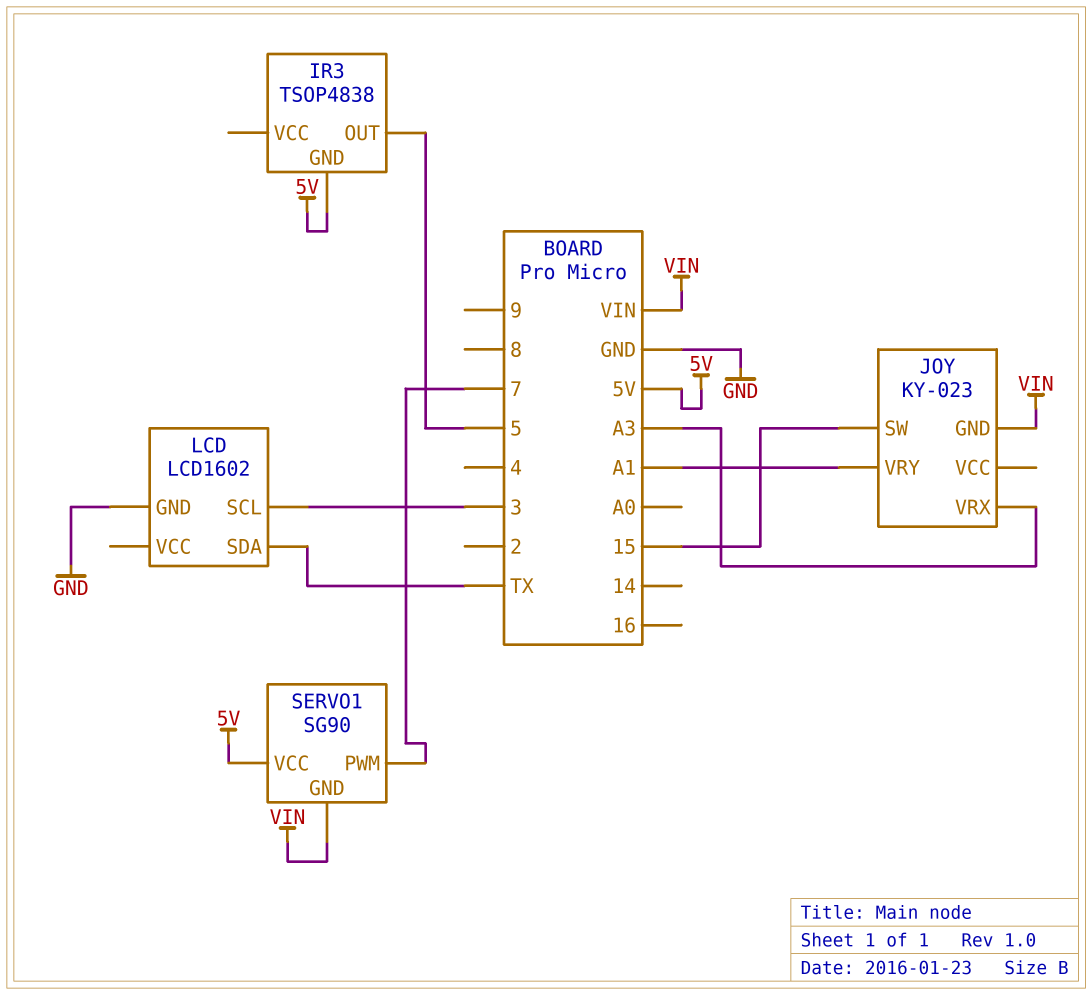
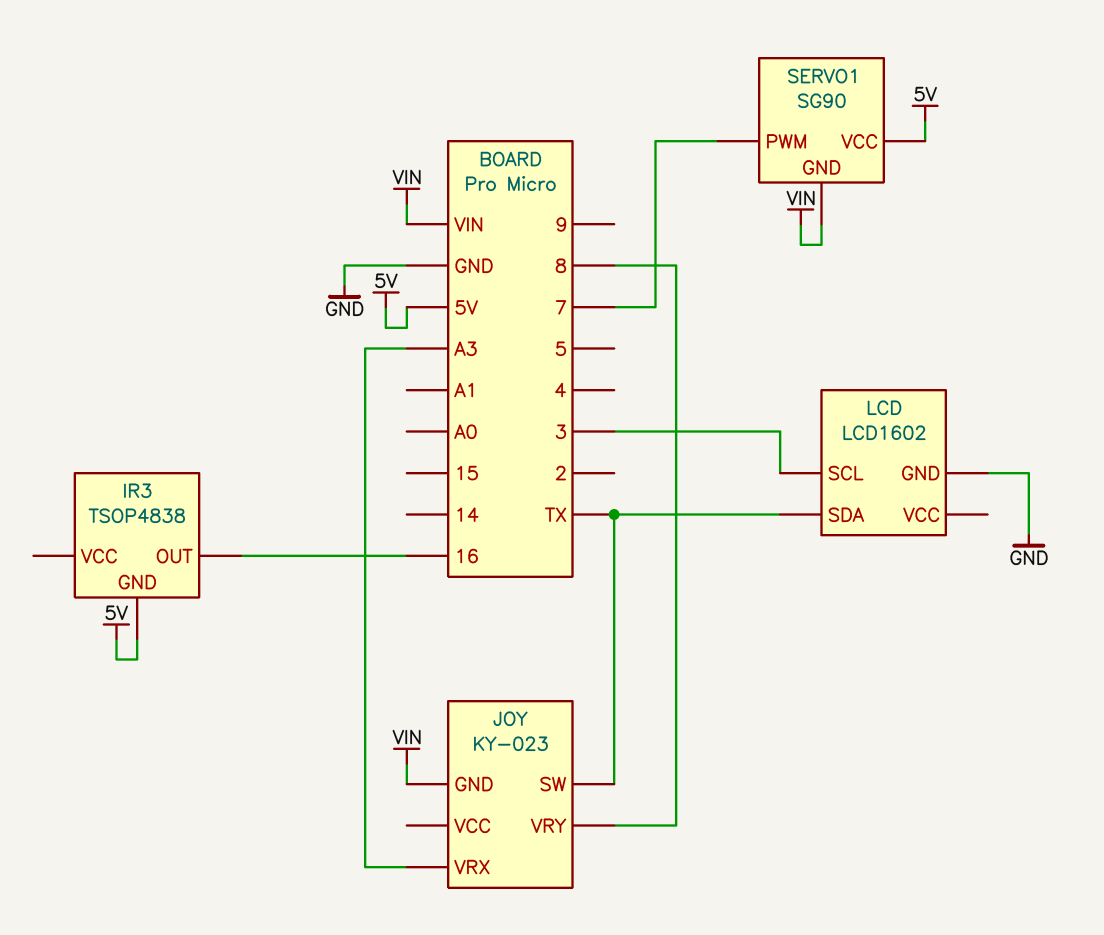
IR3 pin OUT: 5 -> 16
JOY pin SW: 15 -> TX
JOY pin VRY: A1 -> 8

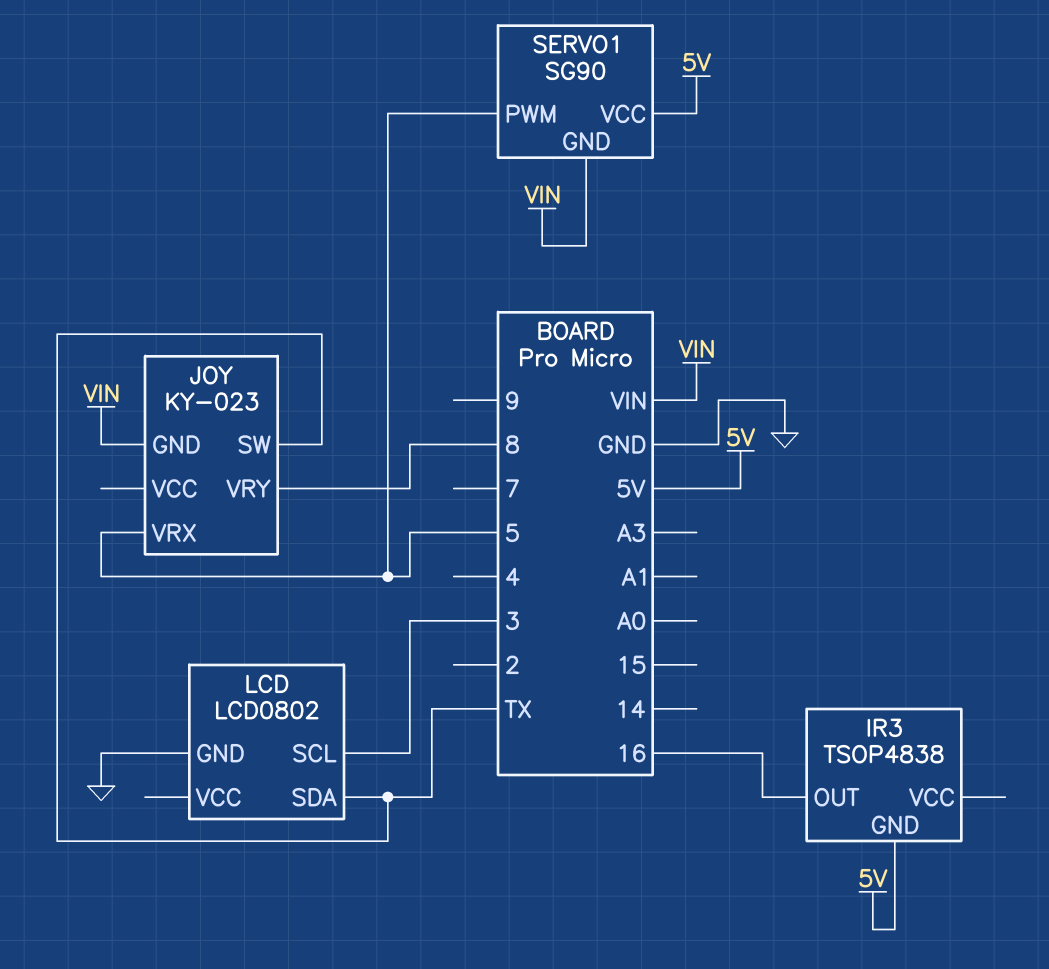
JOY pin VRX: A3 -> 5
LCD: LCD1602 -> LCD0802
SERVO1 pin PWM: 7 -> 5

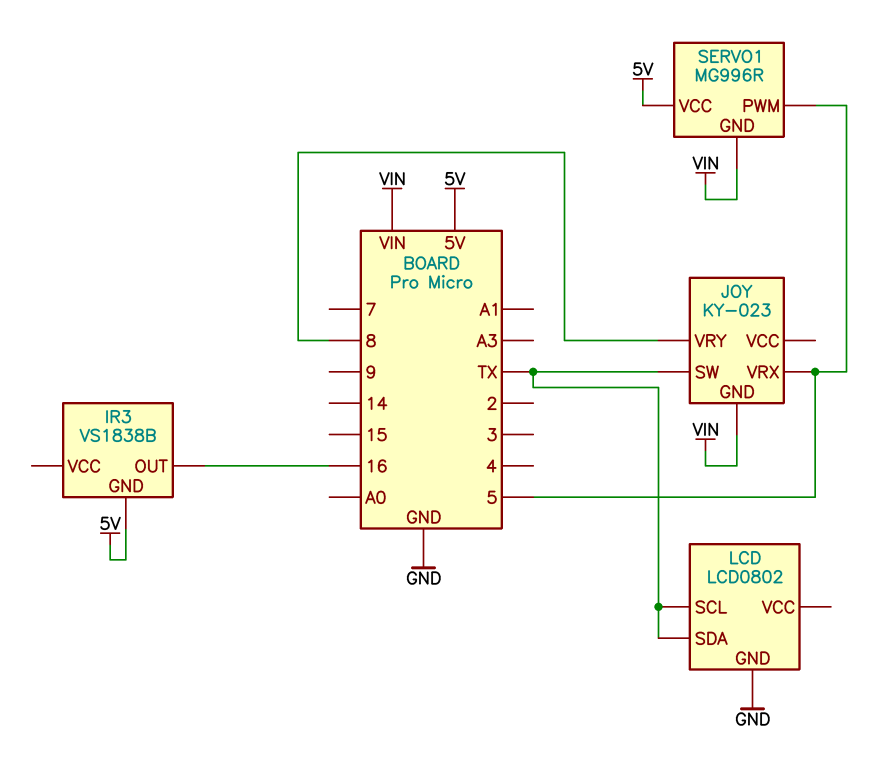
IR3: TSOP4838 -> VS1838B
LCD pin SCL: 3 -> TX
SERVO1: SG90 -> MG996R

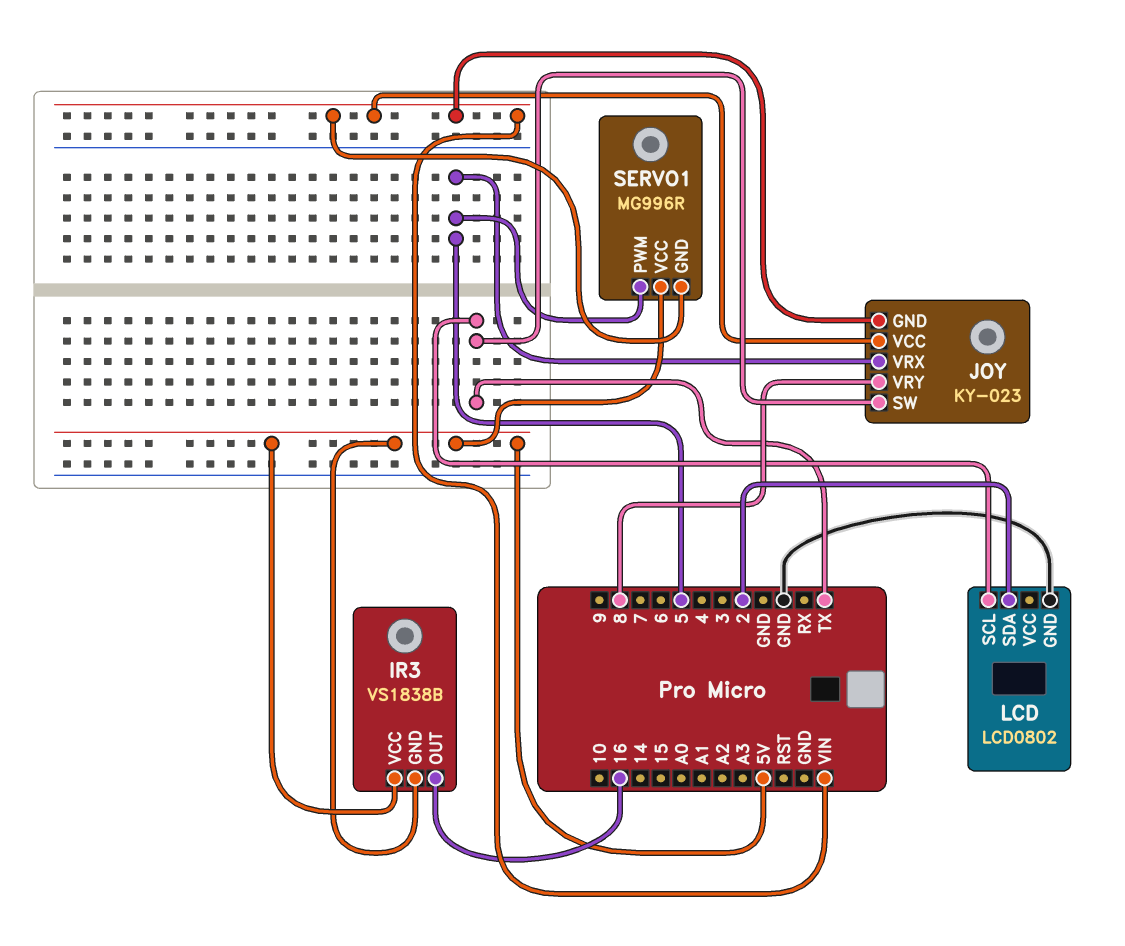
IR3 pin VCC: none -> 5V
JOY pin VCC: none -> VIN
LCD pin SDA: TX -> 2

